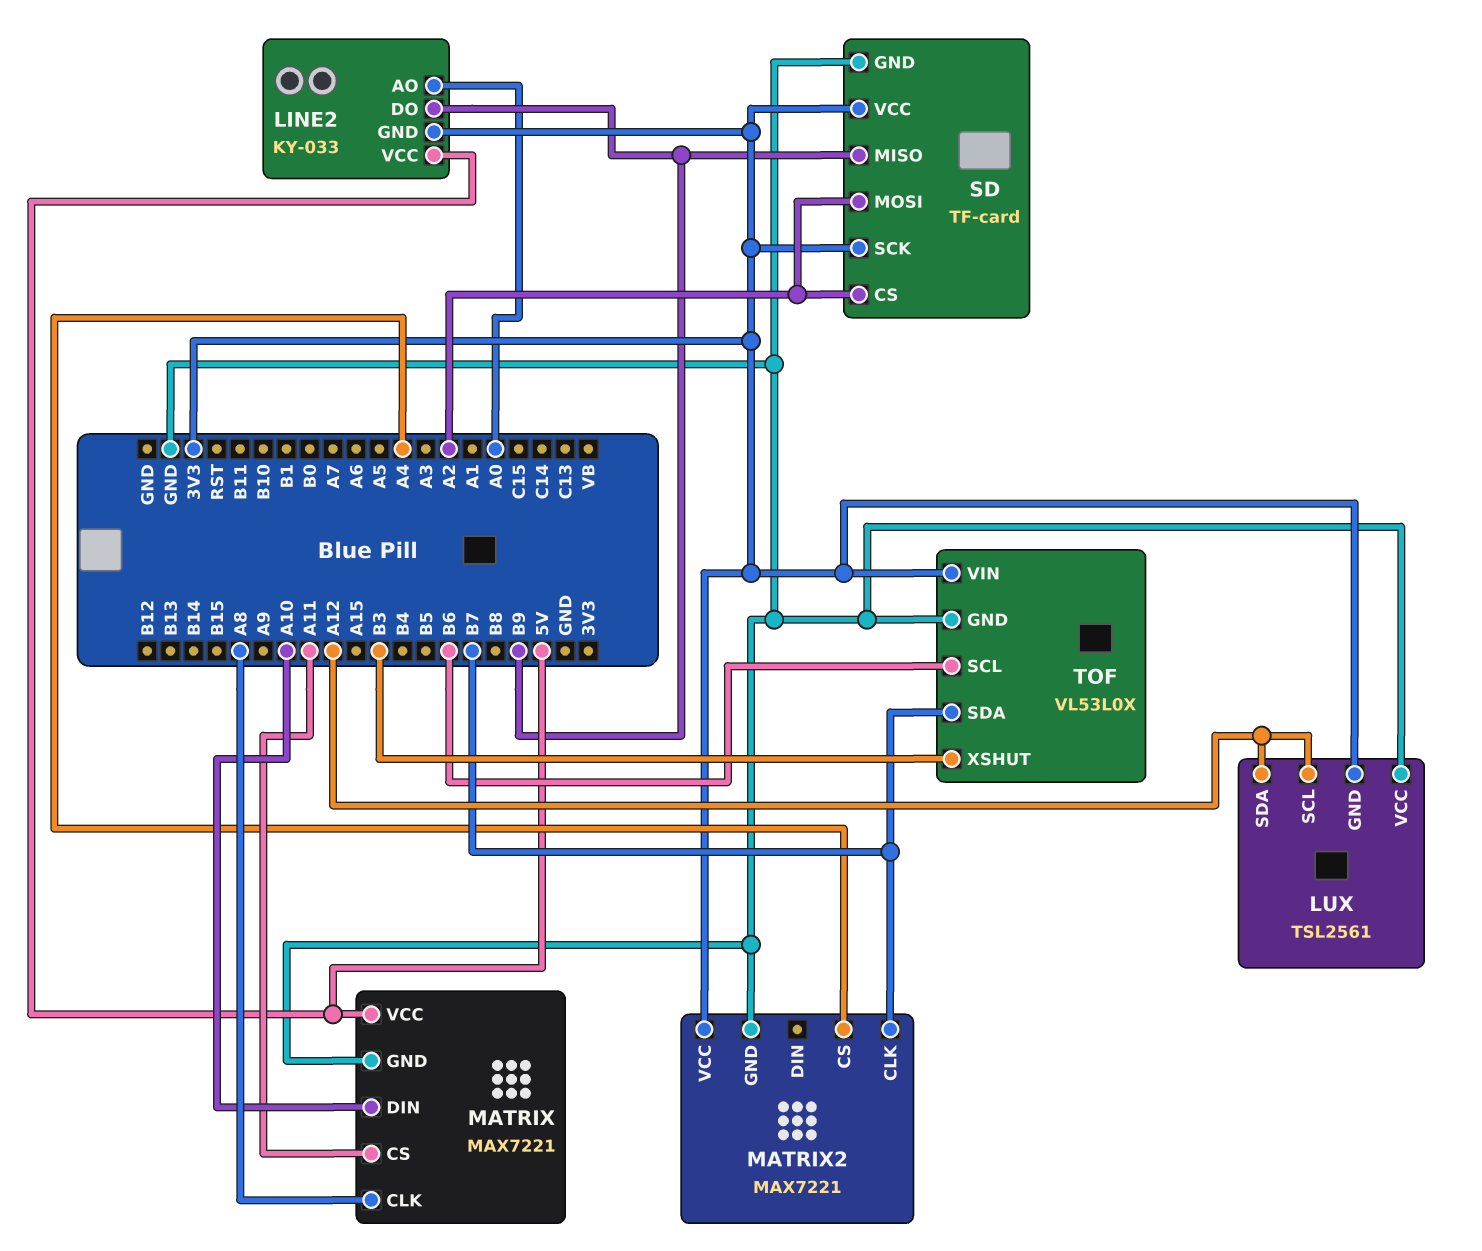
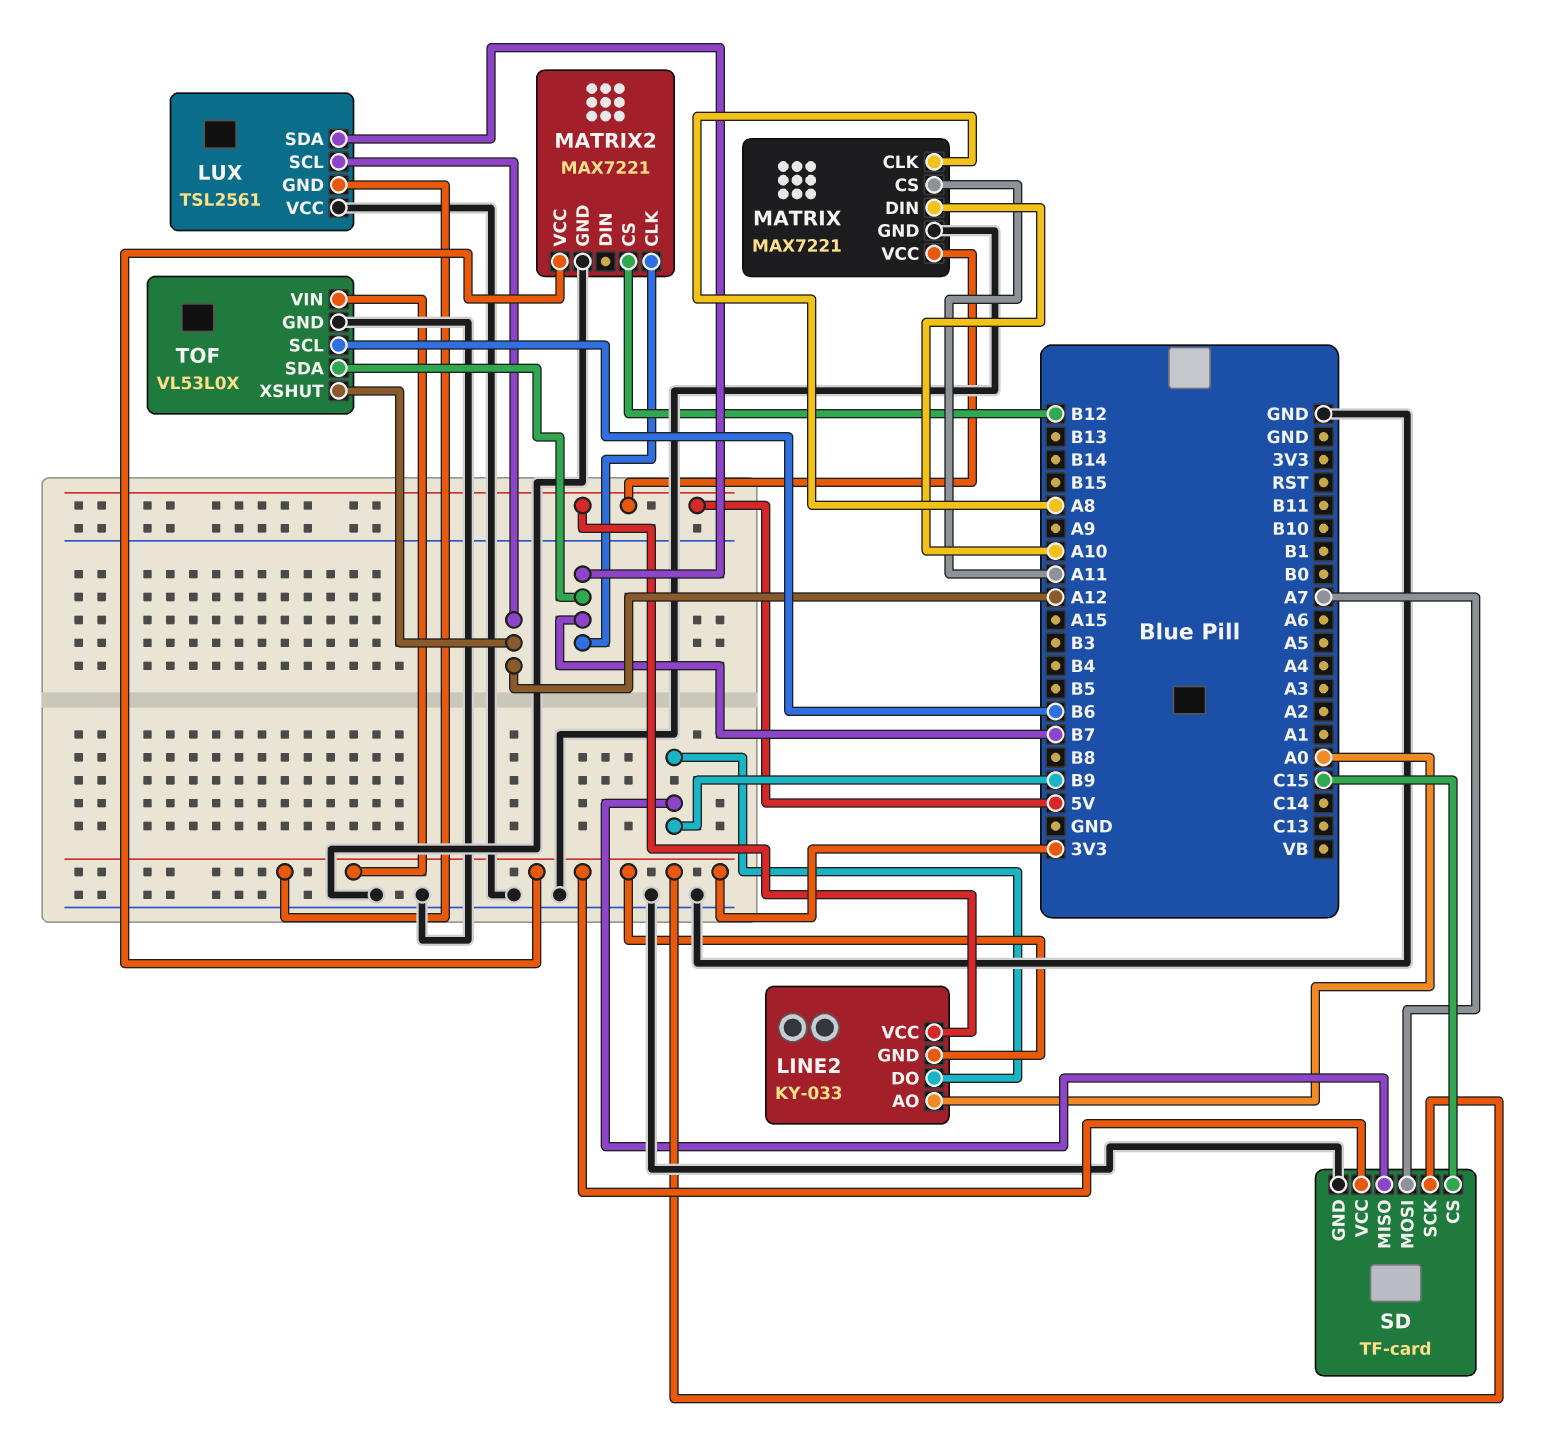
LUX pin SDA: A12 -> B7
MATRIX2 pin CS: A4 -> B12
SD pin CS: A2 -> C15
SD pin MOSI: A2 -> A7
TOF pin XSHUT: B3 -> A12

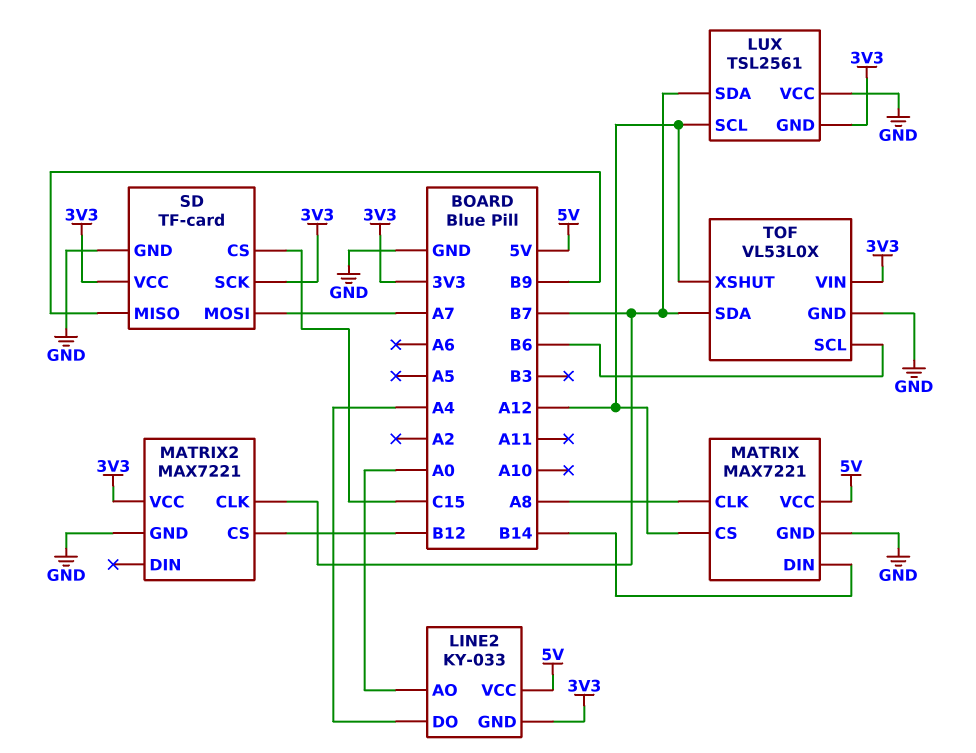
LINE2 pin DO: B9 -> A4
MATRIX pin CS: A11 -> A12
MATRIX pin DIN: A10 -> B14

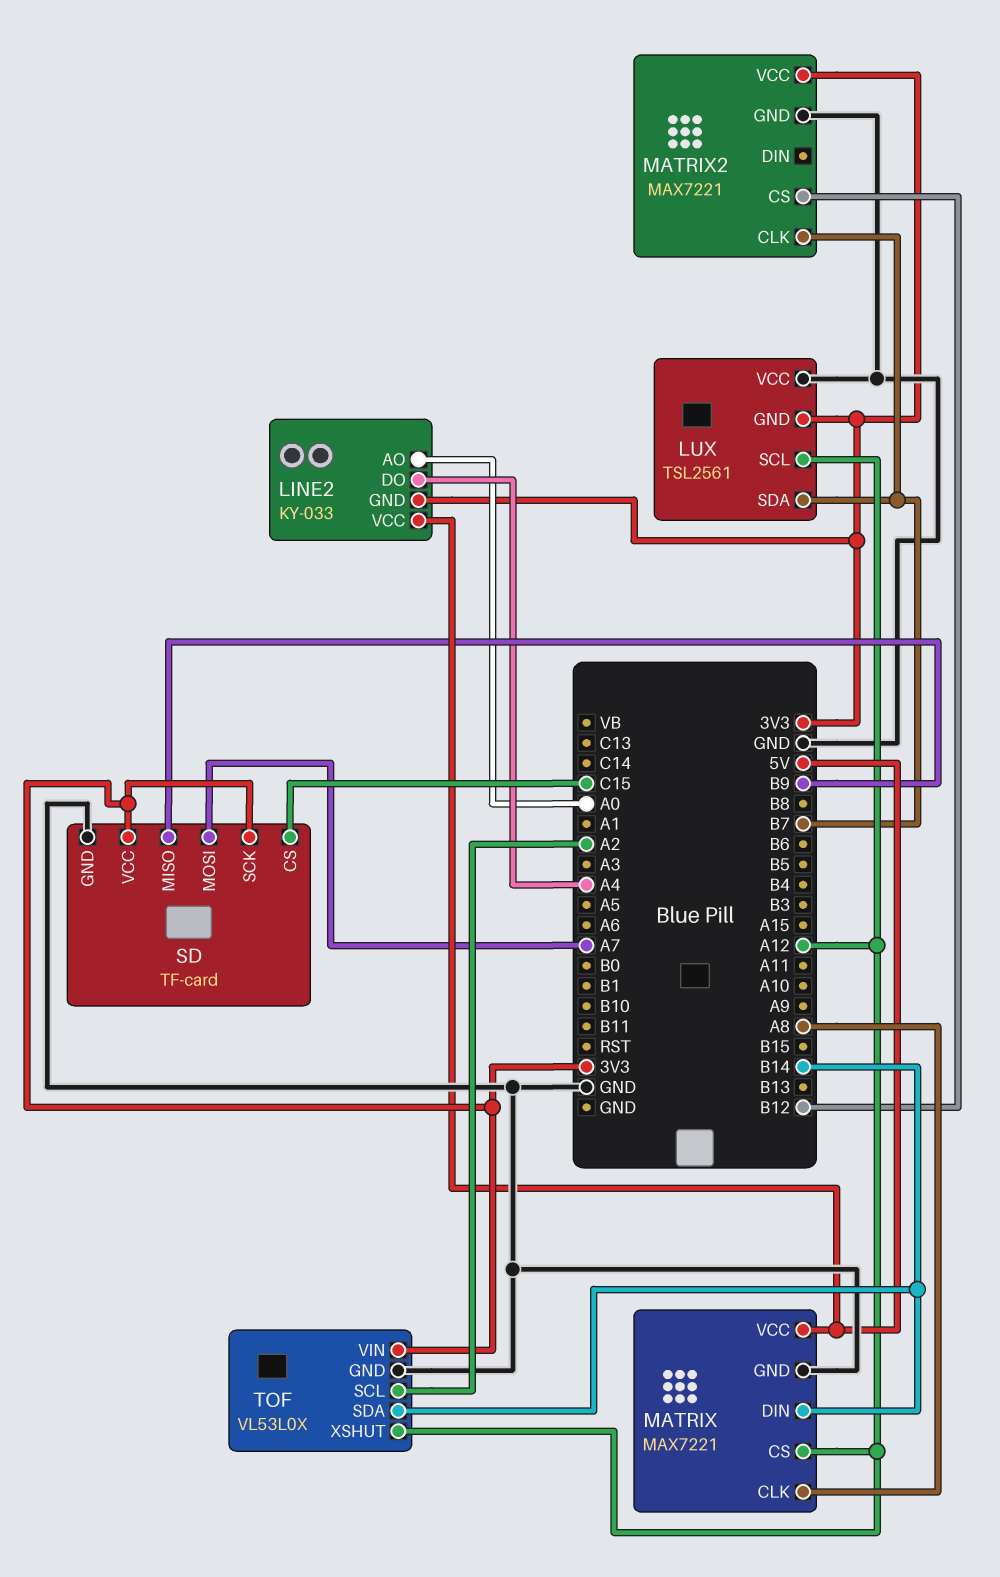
TOF pin SCL: B6 -> A2
TOF pin SDA: B7 -> B14

